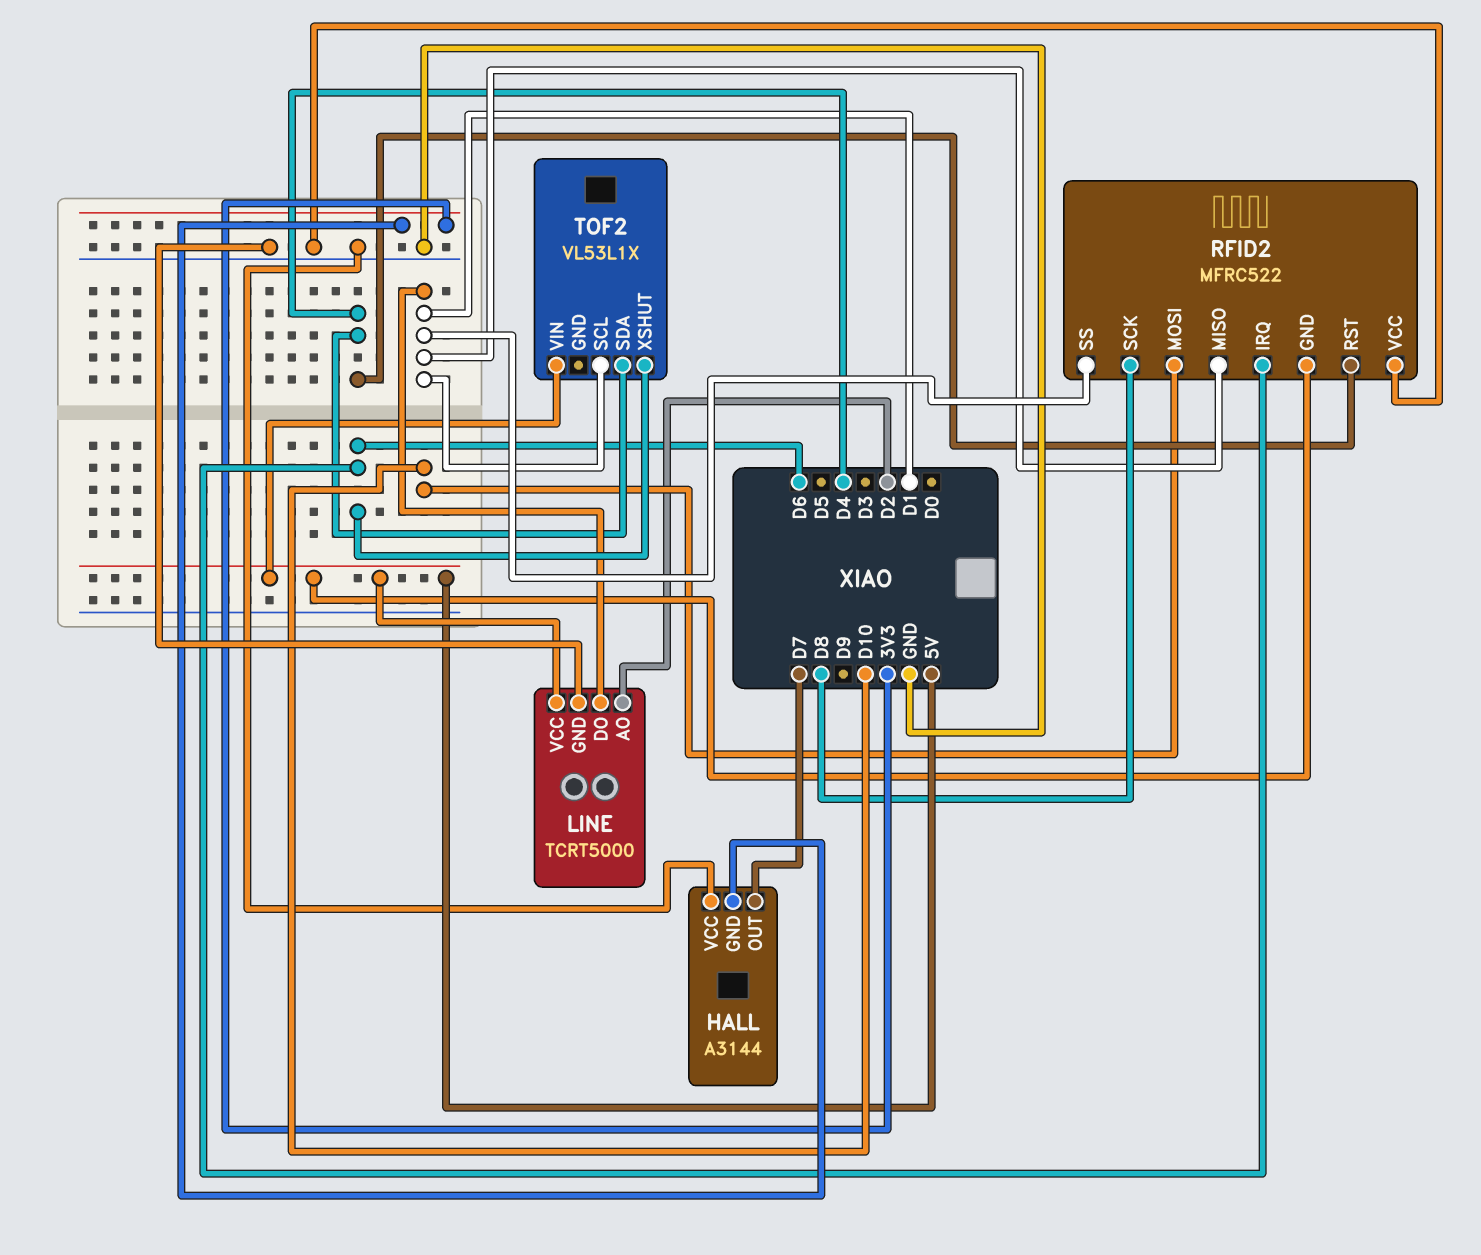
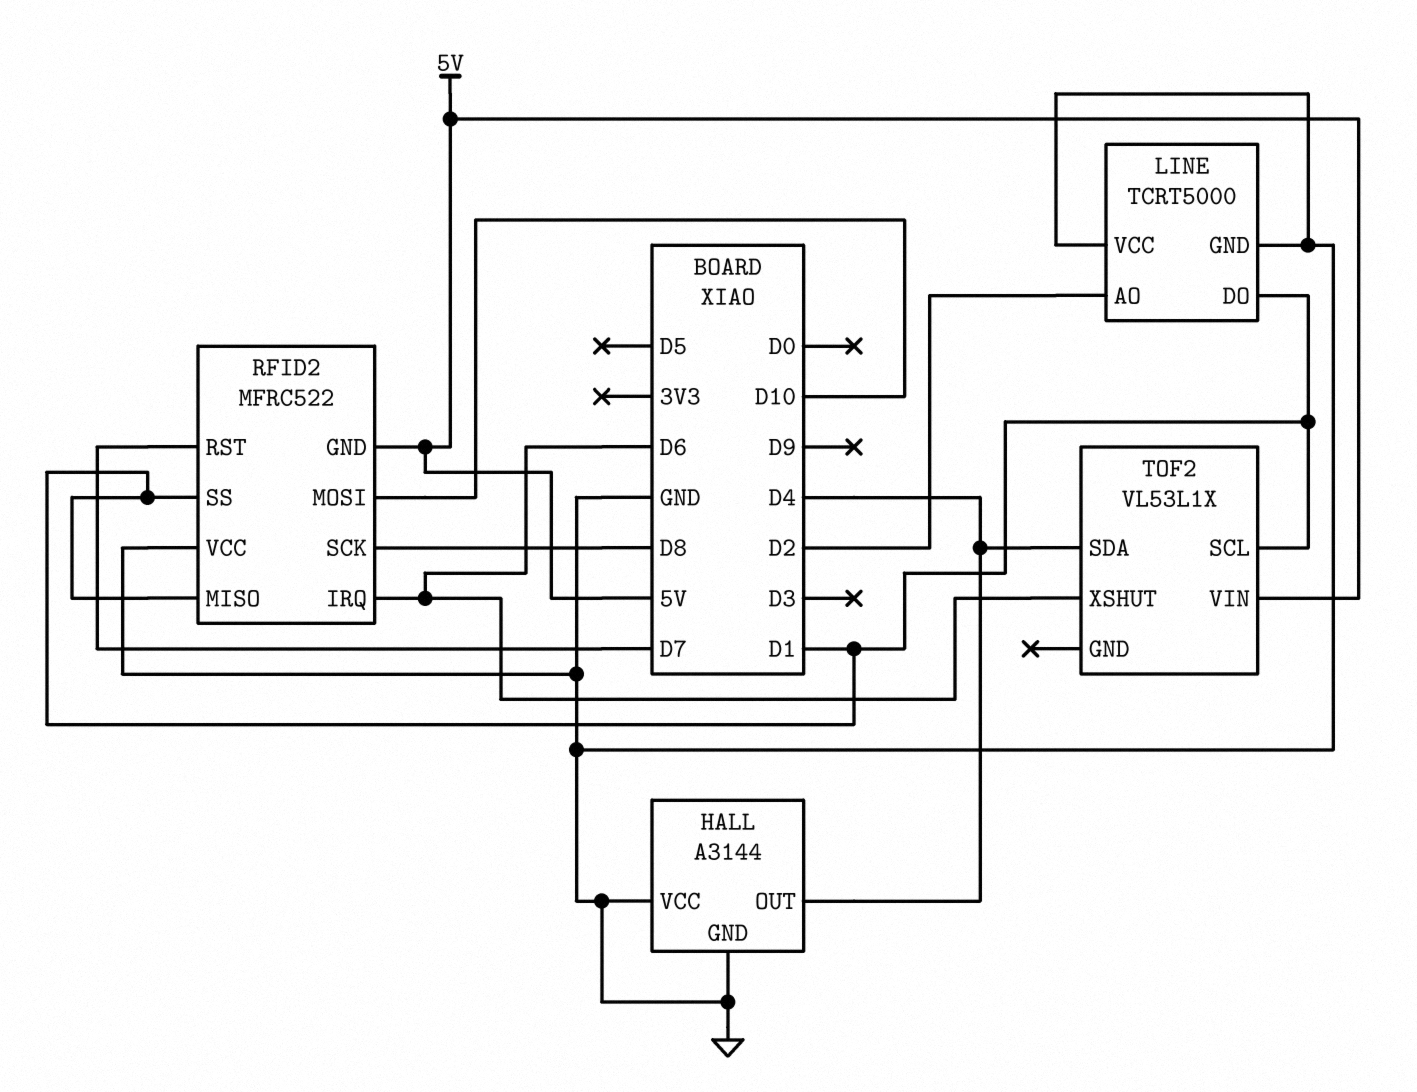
HALL pin GND: 3V3 -> GND
HALL pin OUT: D7 -> D4
LINE pin VCC: 5V -> GND
RFID2 pin RST: D4 -> D7

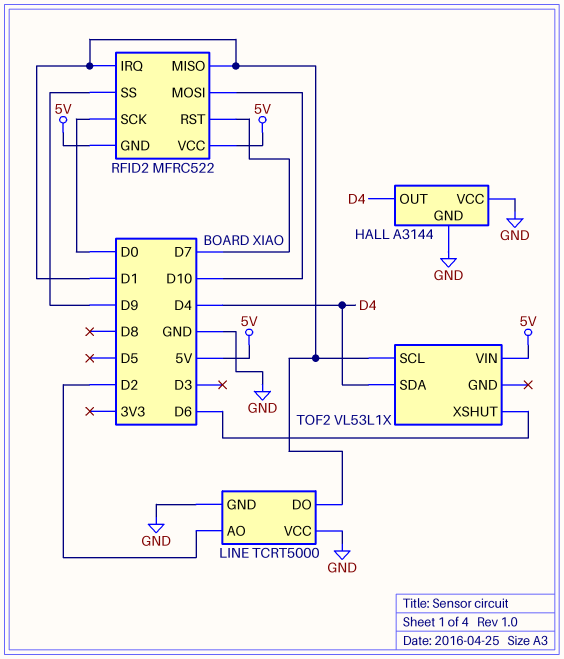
RFID2 pin IRQ: D6 -> D1
RFID2 pin SCK: D8 -> D0
RFID2 pin SS: D1 -> D9
RFID2 pin VCC: GND -> 5V

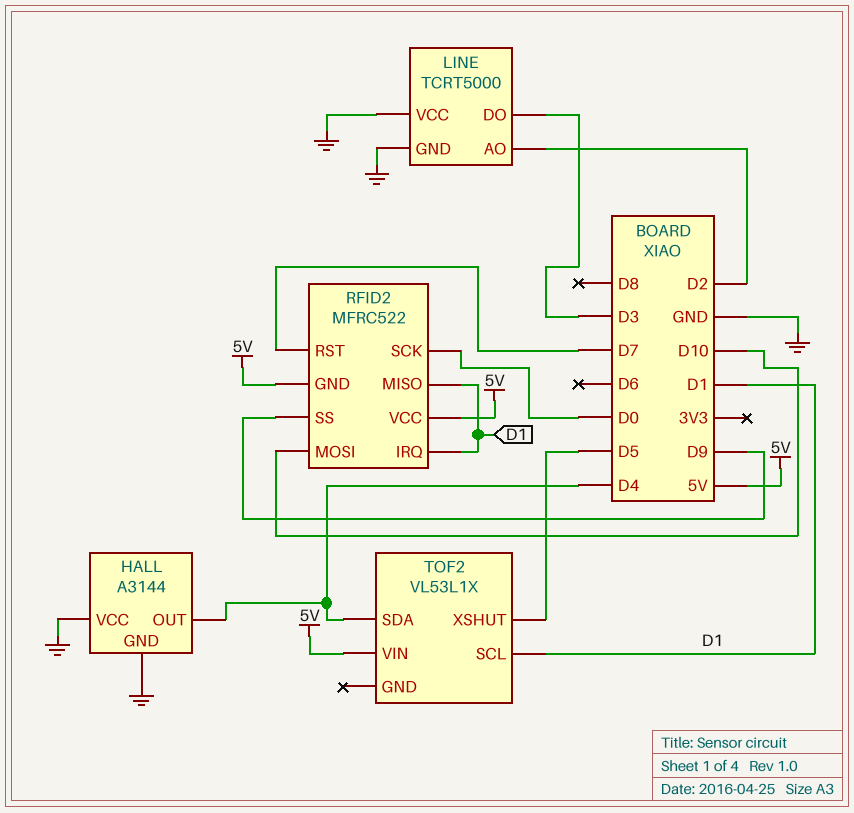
LINE pin DO: D1 -> D3
TOF2 pin XSHUT: D6 -> D5

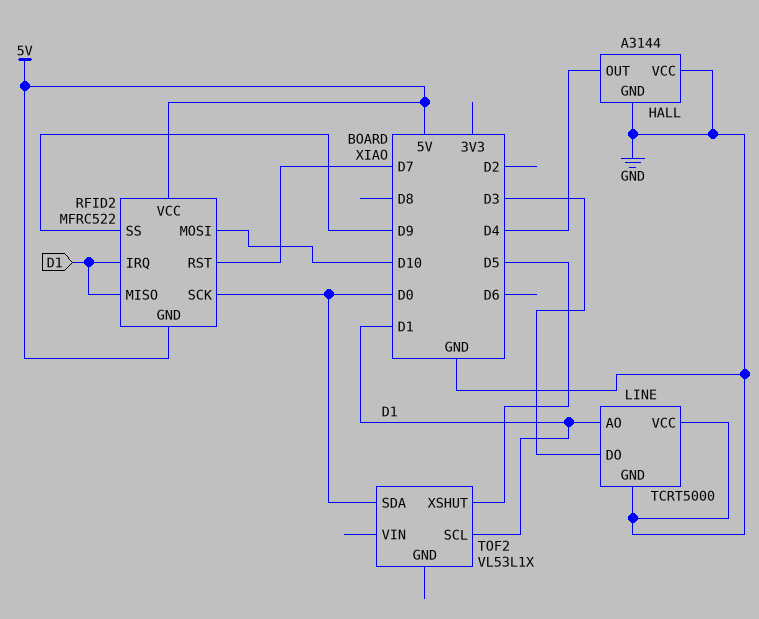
LINE pin AO: D2 -> D1
TOF2 pin SDA: D4 -> D0
TOF2 pin VIN: 5V -> none

